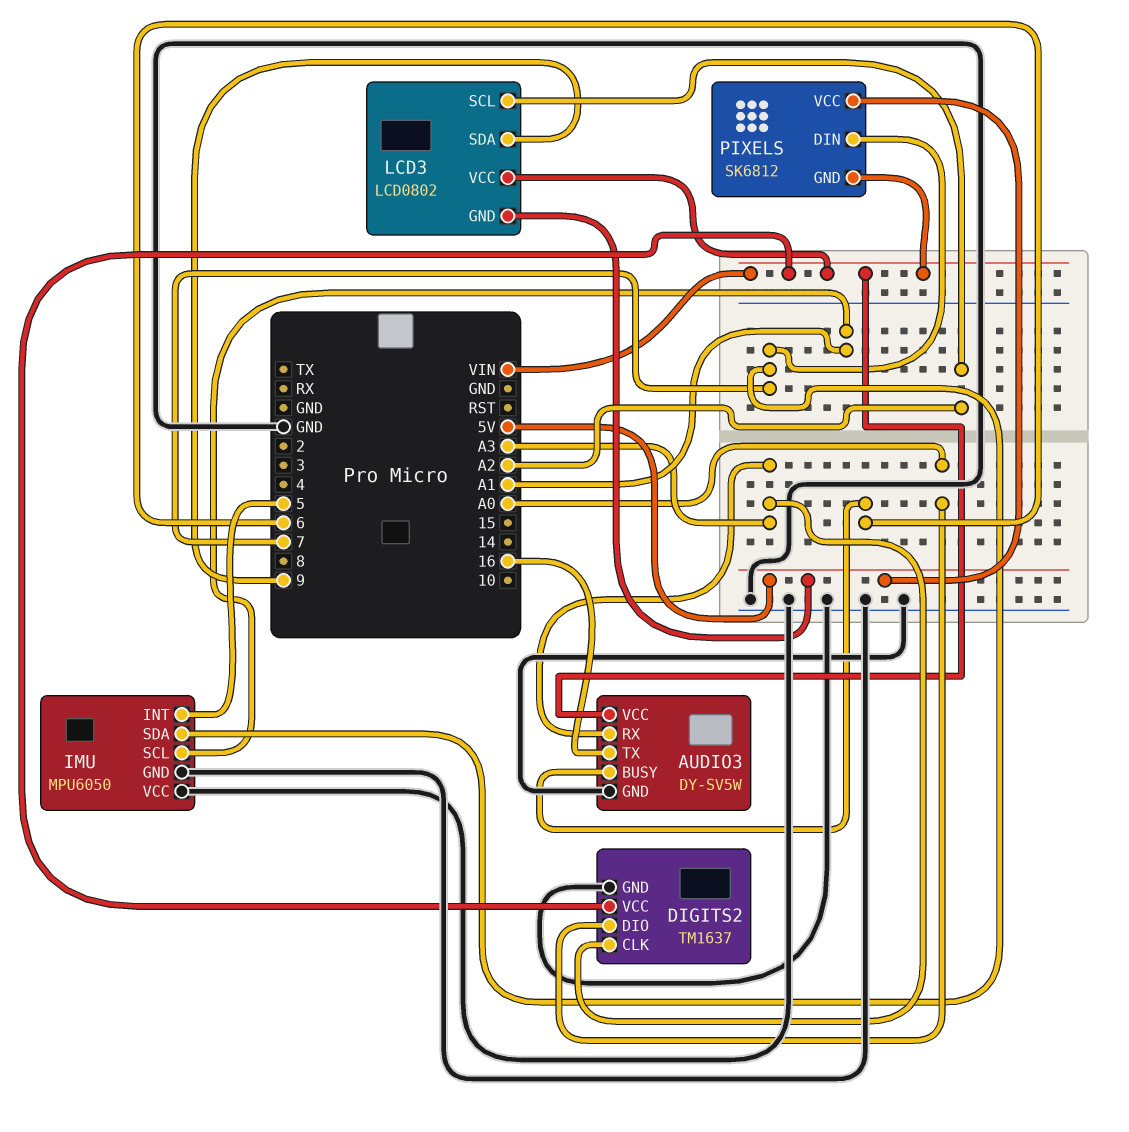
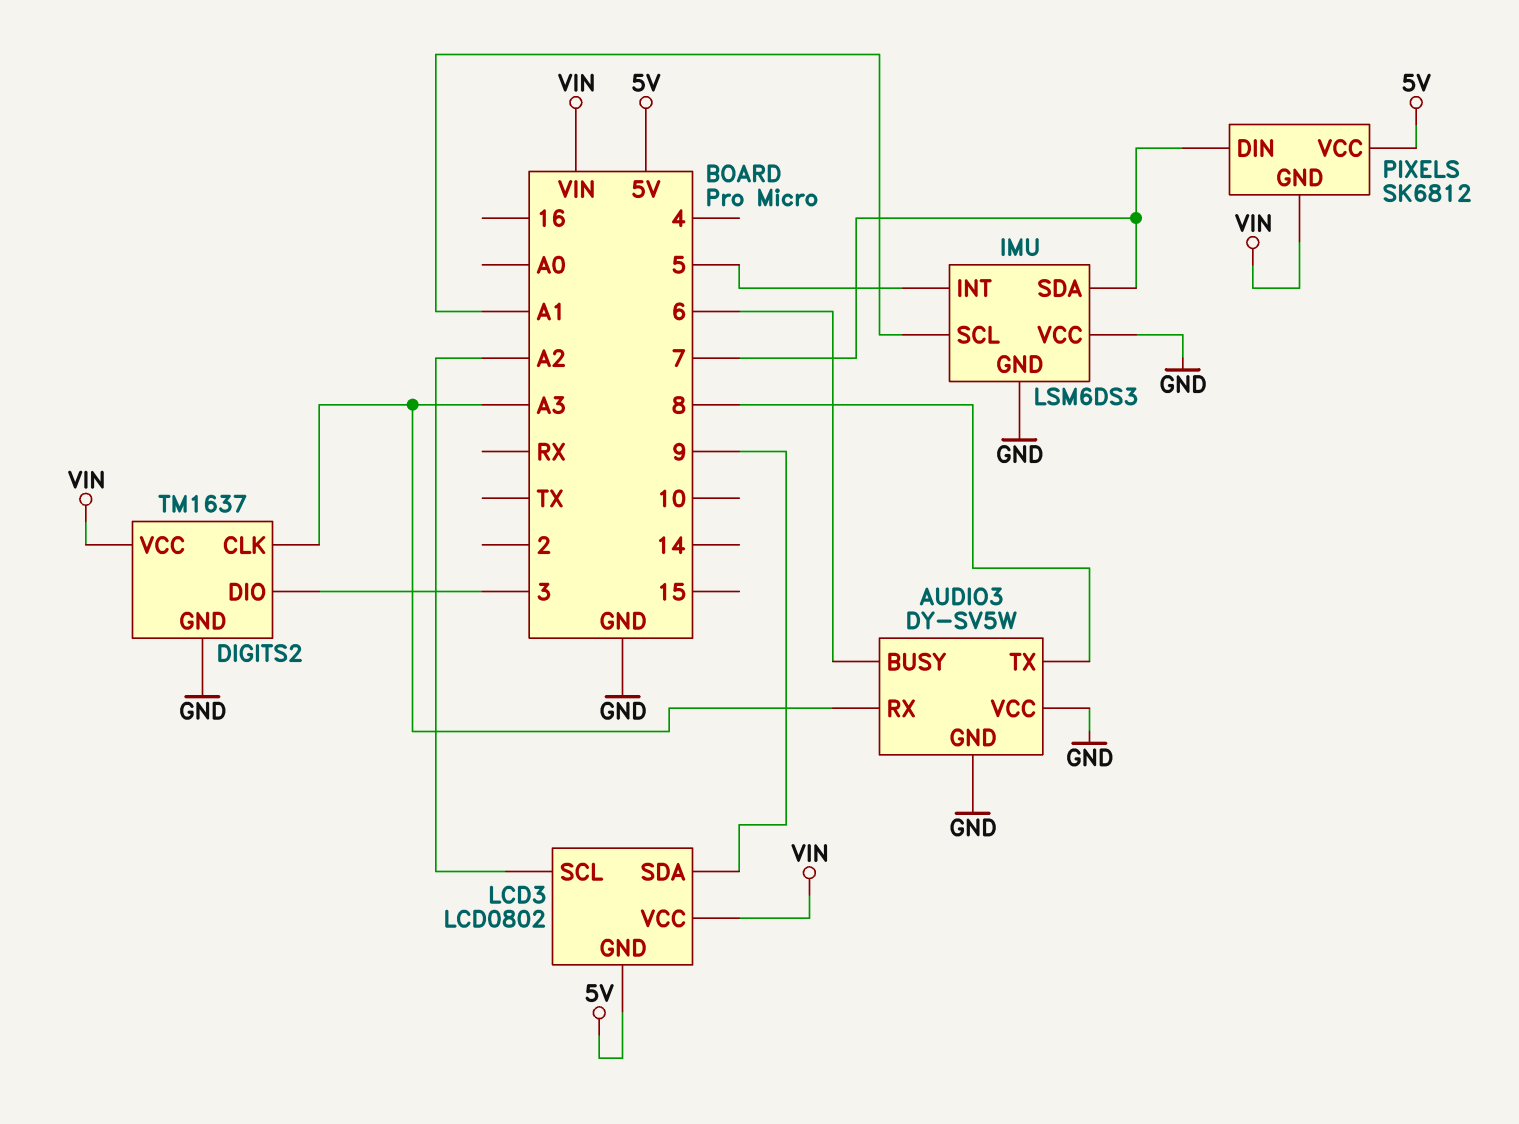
AUDIO3 pin TX: 16 -> 8
AUDIO3 pin VCC: VIN -> GND
DIGITS2 pin DIO: A0 -> 3
IMU: MPU6050 -> LSM6DS3

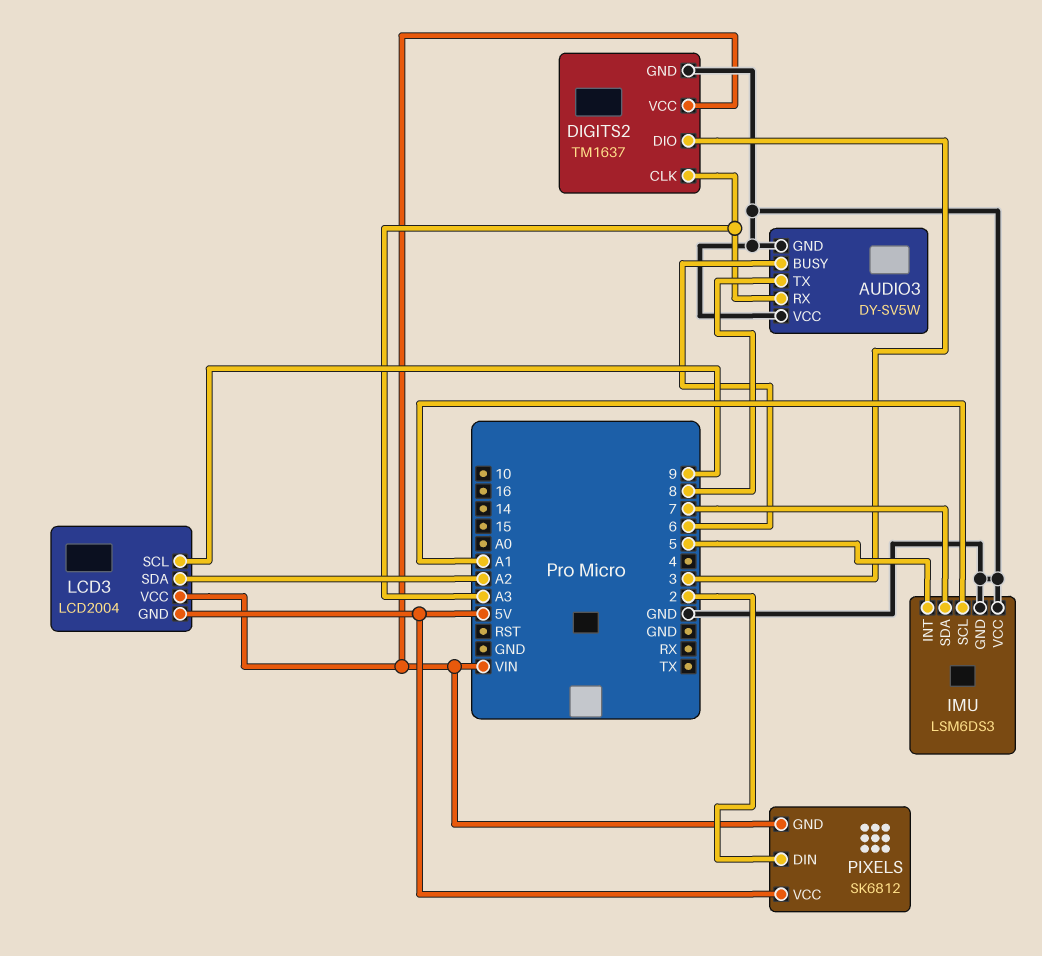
LCD3: LCD0802 -> LCD2004
LCD3 pin SCL: A2 -> 9
LCD3 pin SDA: 9 -> A2
PIXELS pin DIN: 7 -> 2

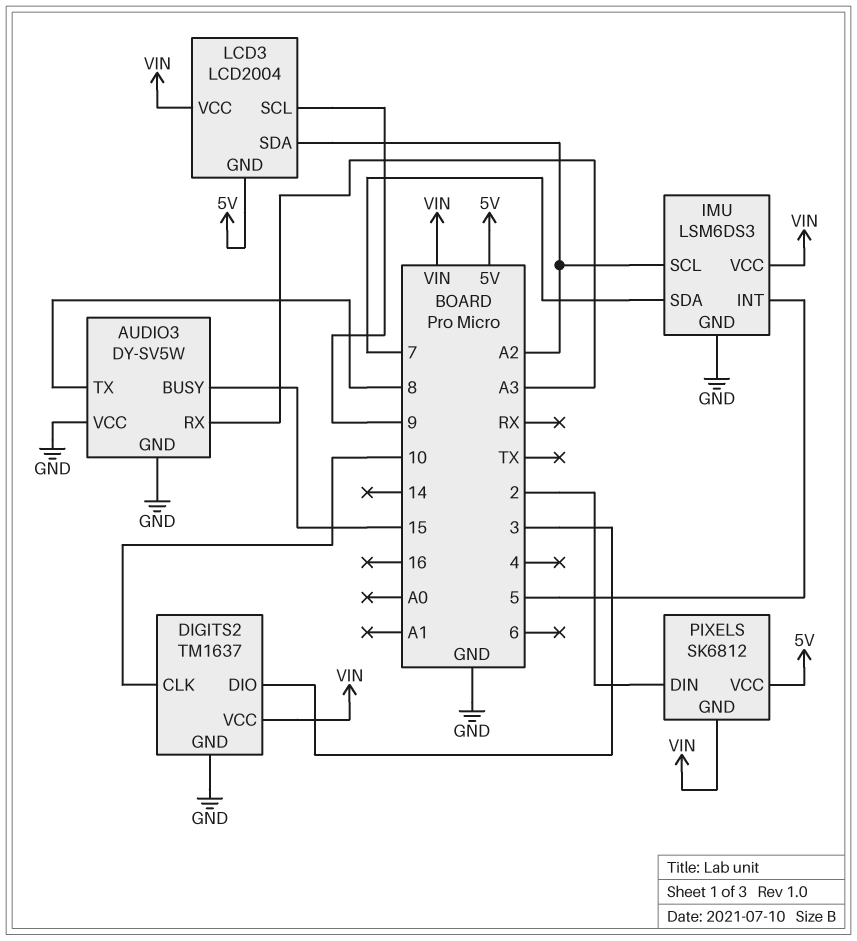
AUDIO3 pin BUSY: 6 -> 15
DIGITS2 pin CLK: A3 -> 10
IMU pin SCL: A1 -> A2
IMU pin VCC: GND -> VIN

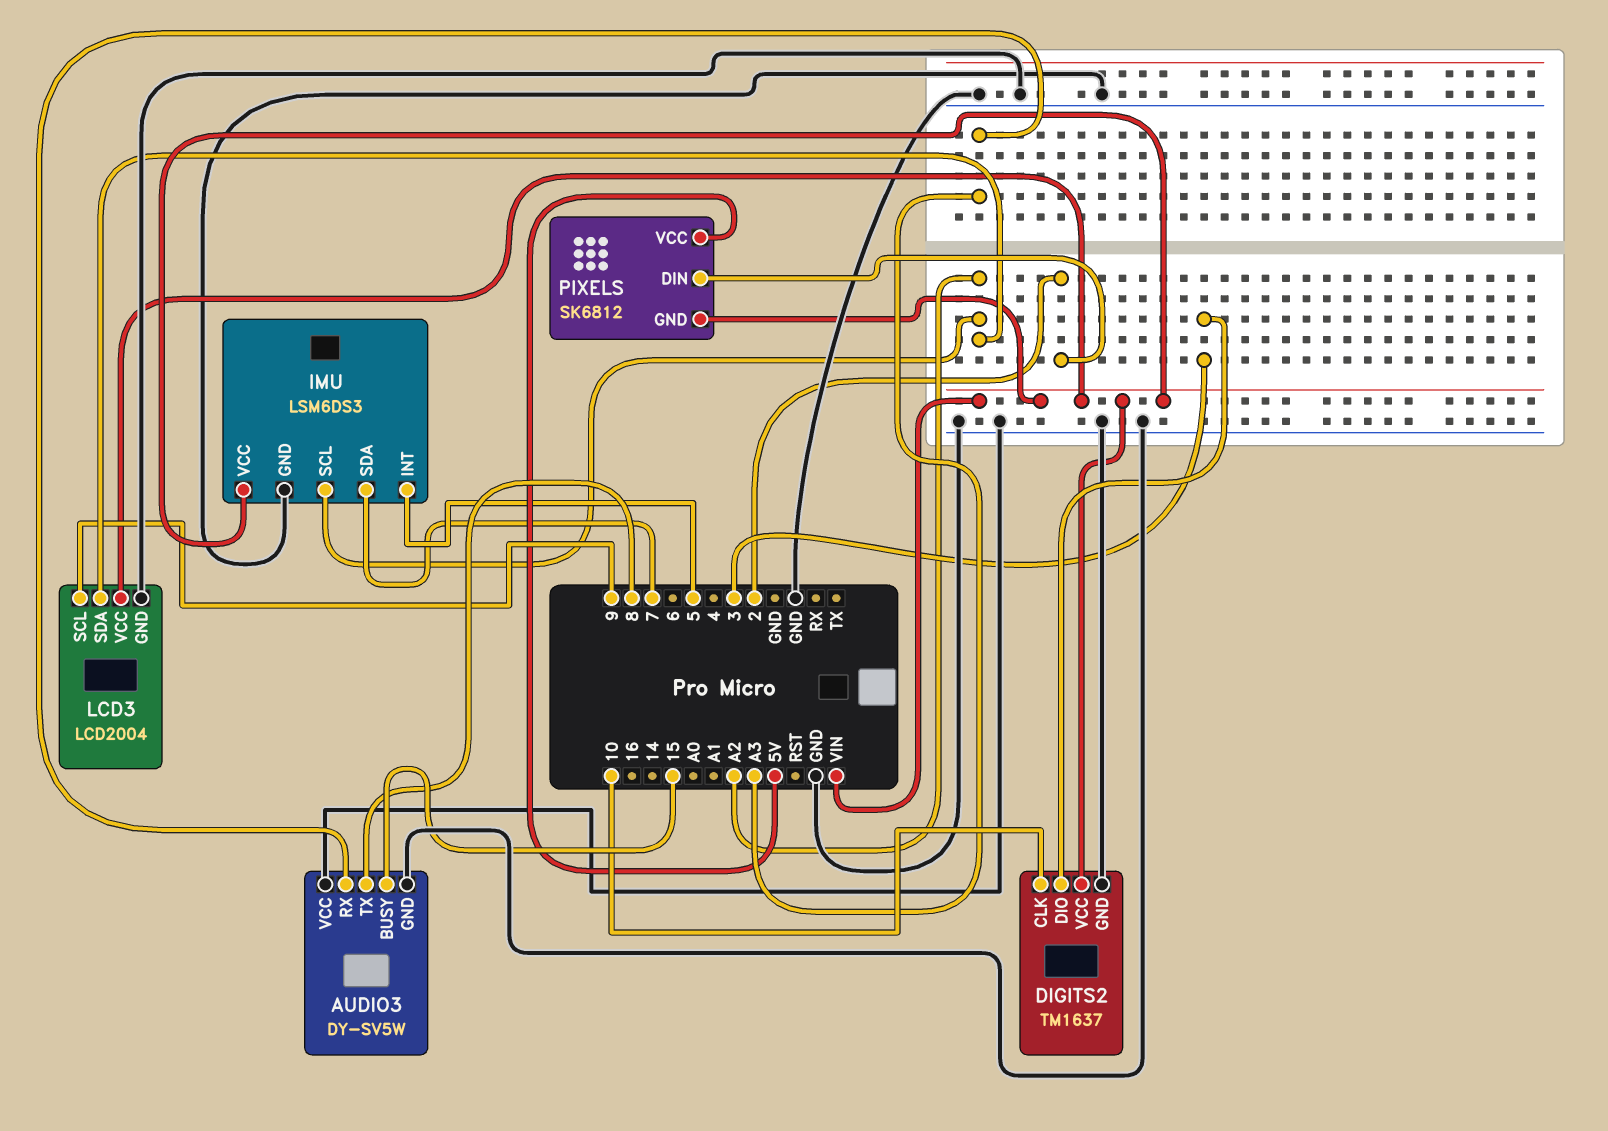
LCD3 pin GND: 5V -> GND

